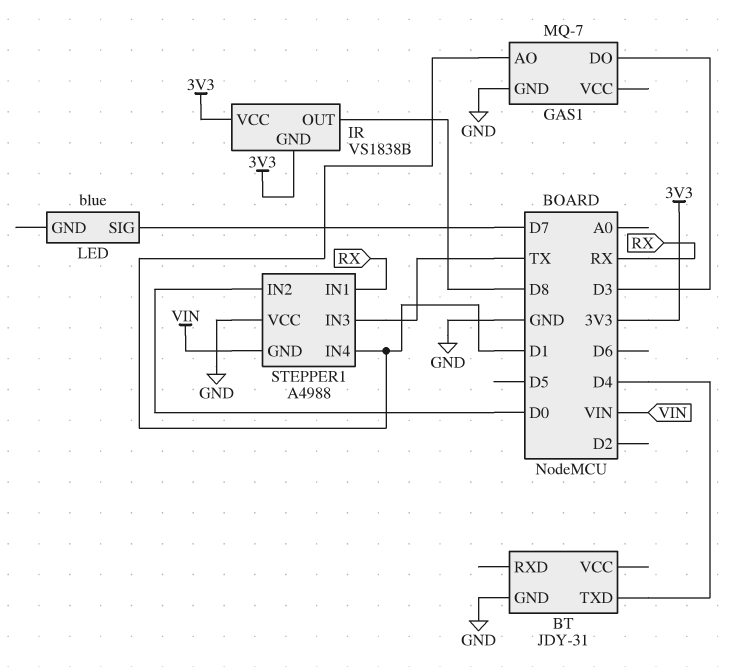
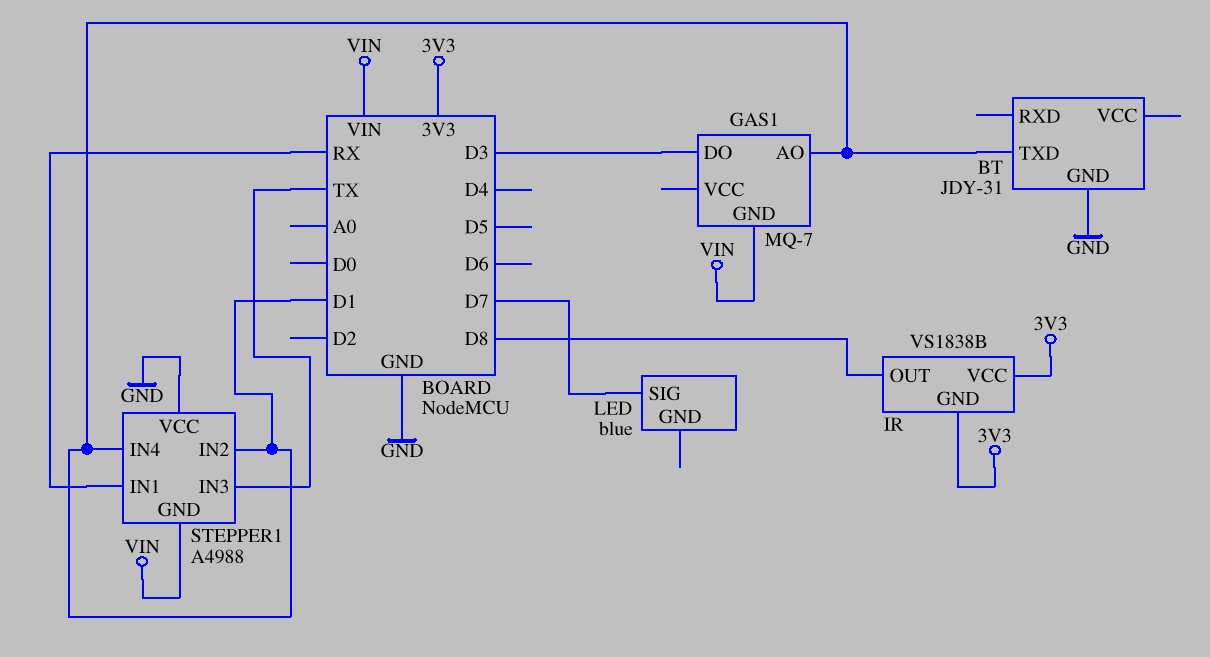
BT pin TXD: D4 -> D1
GAS1 pin GND: GND -> VIN
STEPPER1 pin IN2: D0 -> D1

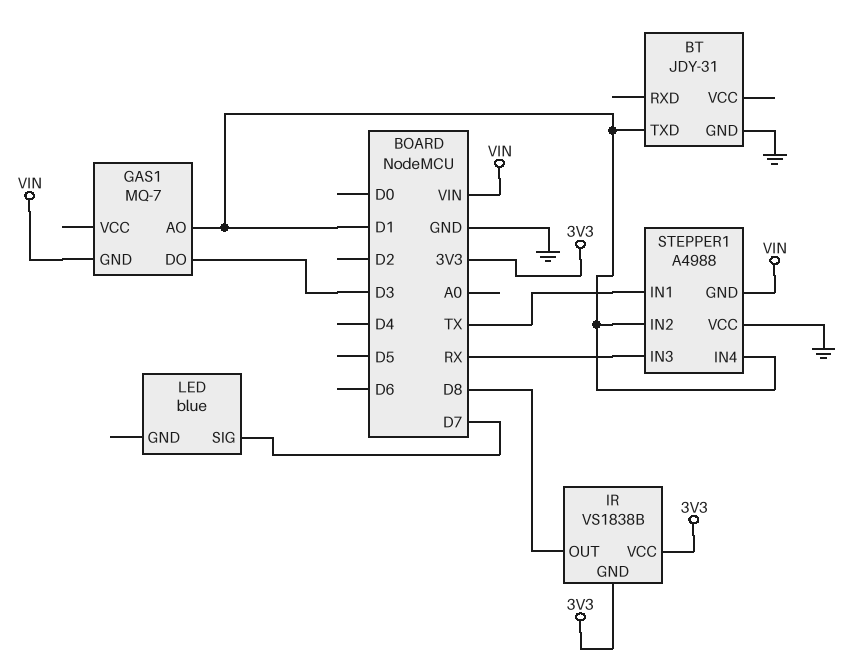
STEPPER1 pin IN1: RX -> TX
STEPPER1 pin IN3: TX -> RX

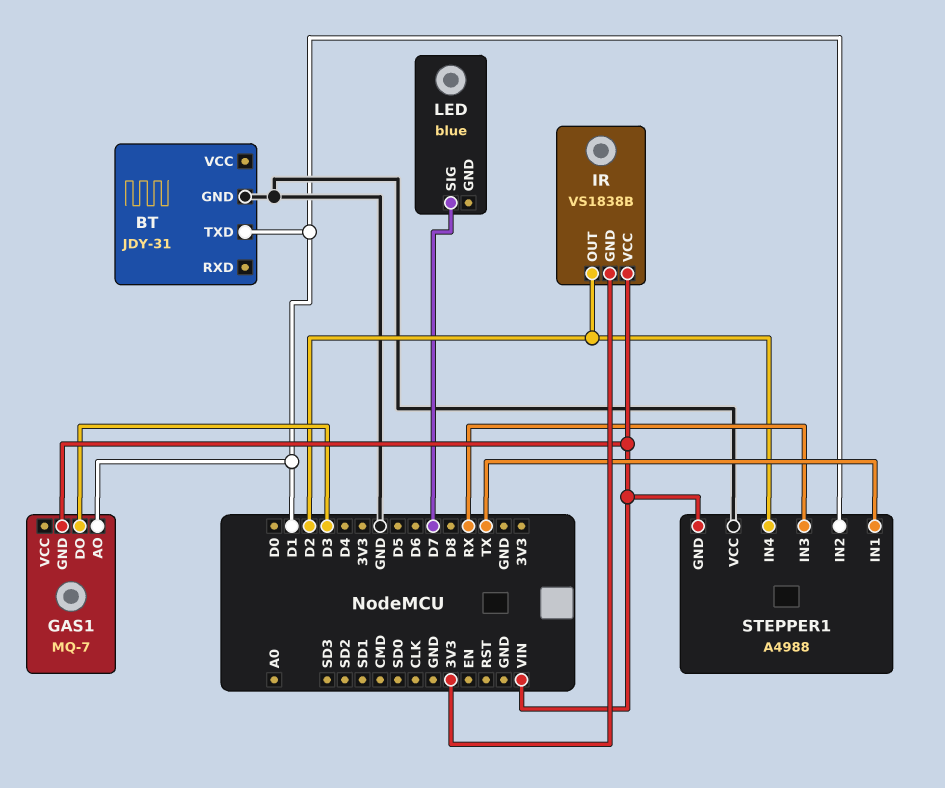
IR pin OUT: D8 -> D2
IR pin VCC: 3V3 -> VIN
STEPPER1 pin IN4: D1 -> D2

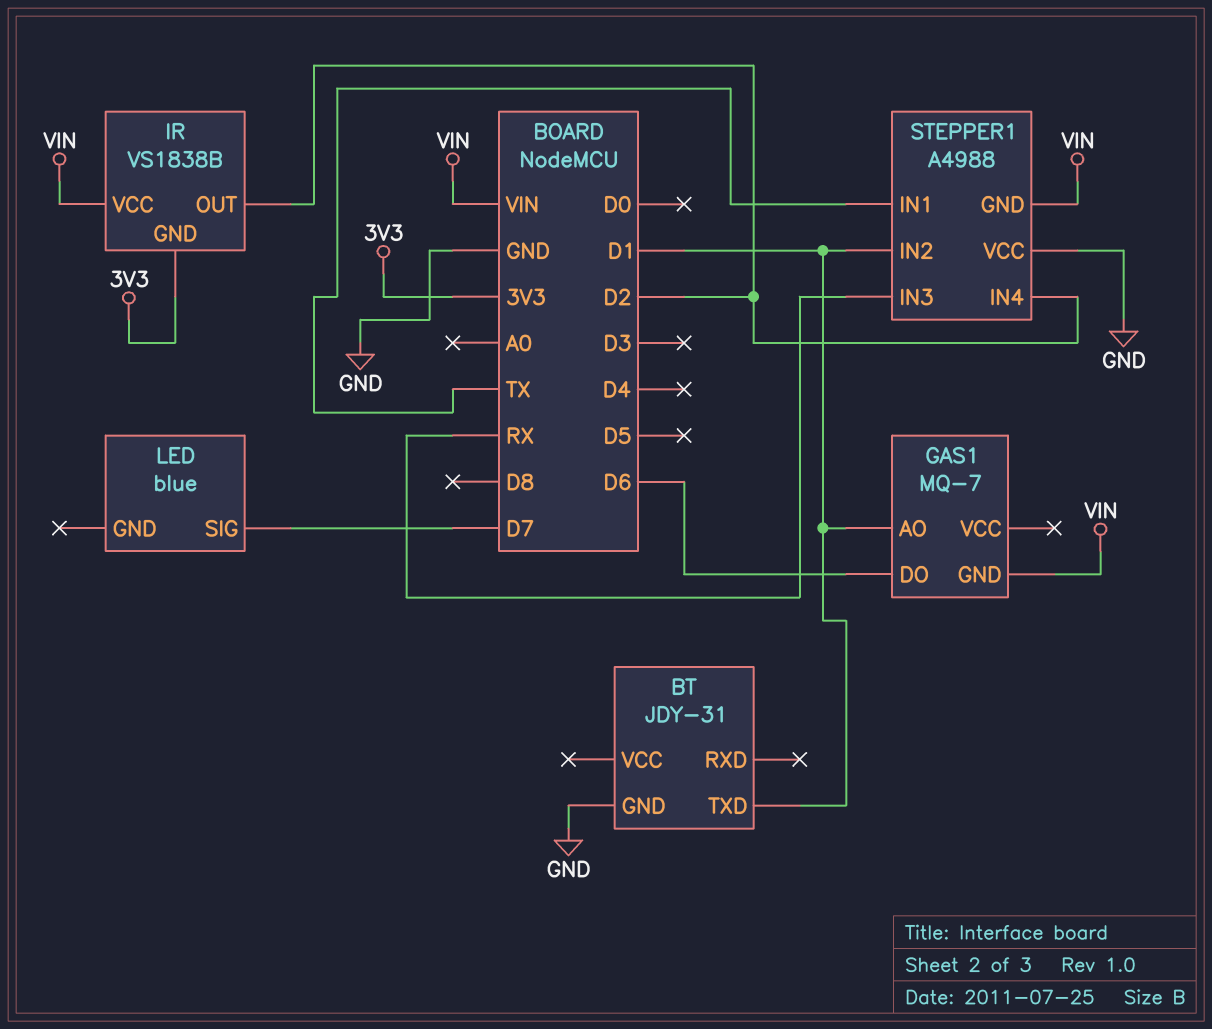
GAS1 pin DO: D3 -> D6

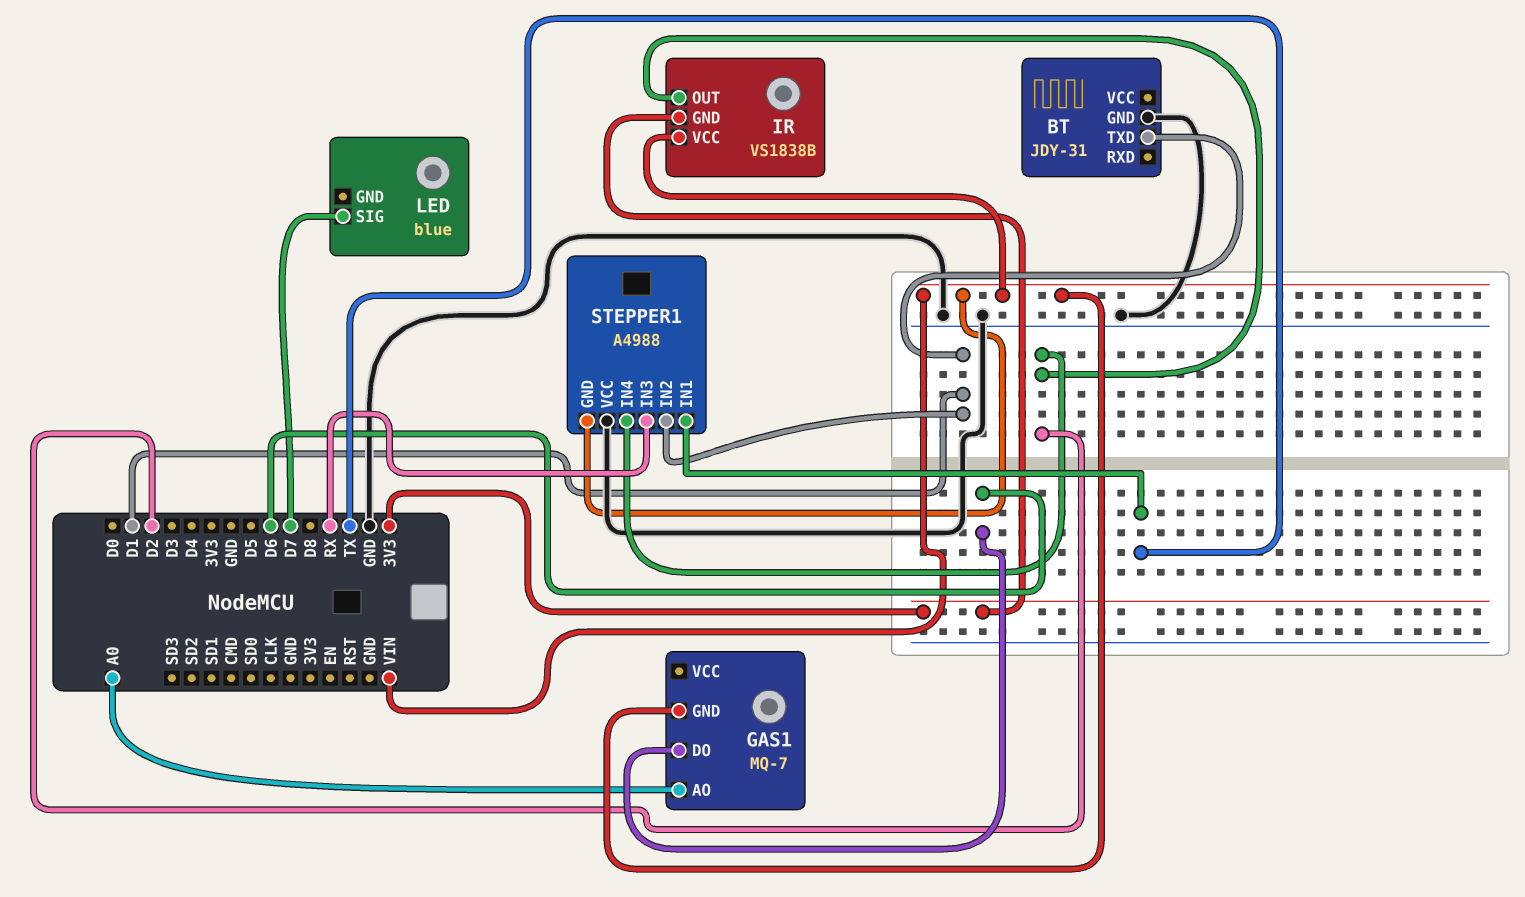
GAS1 pin AO: D1 -> A0

